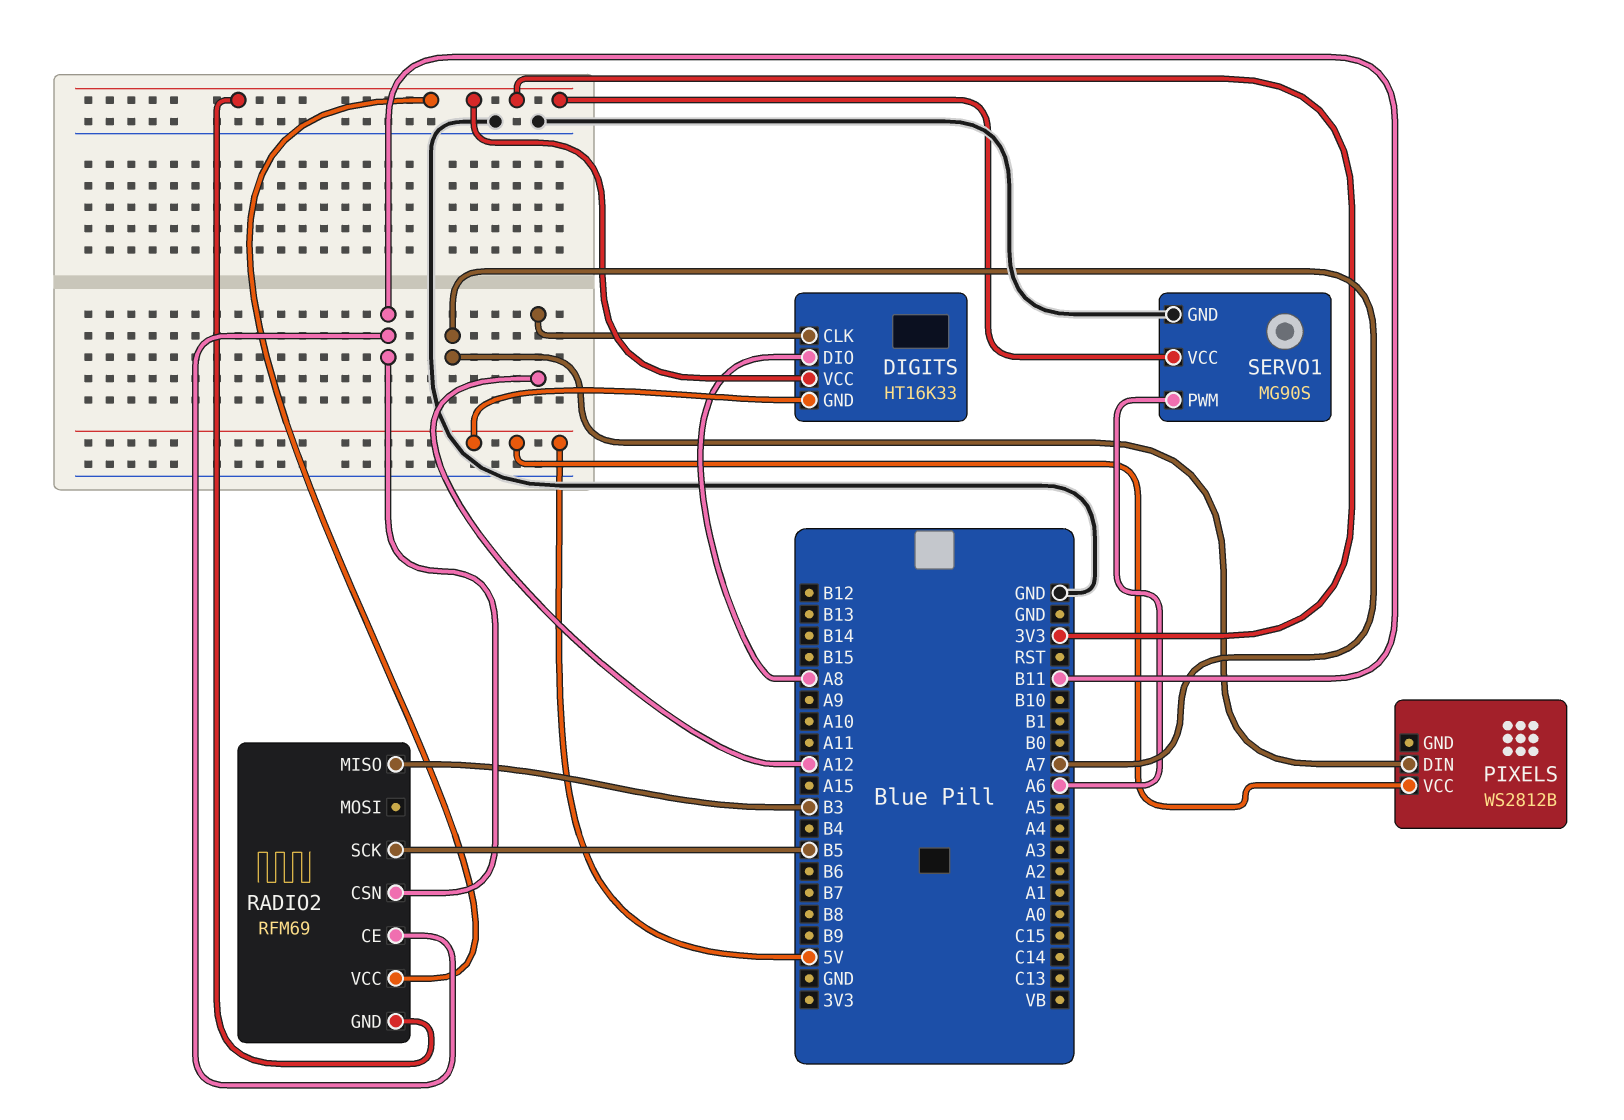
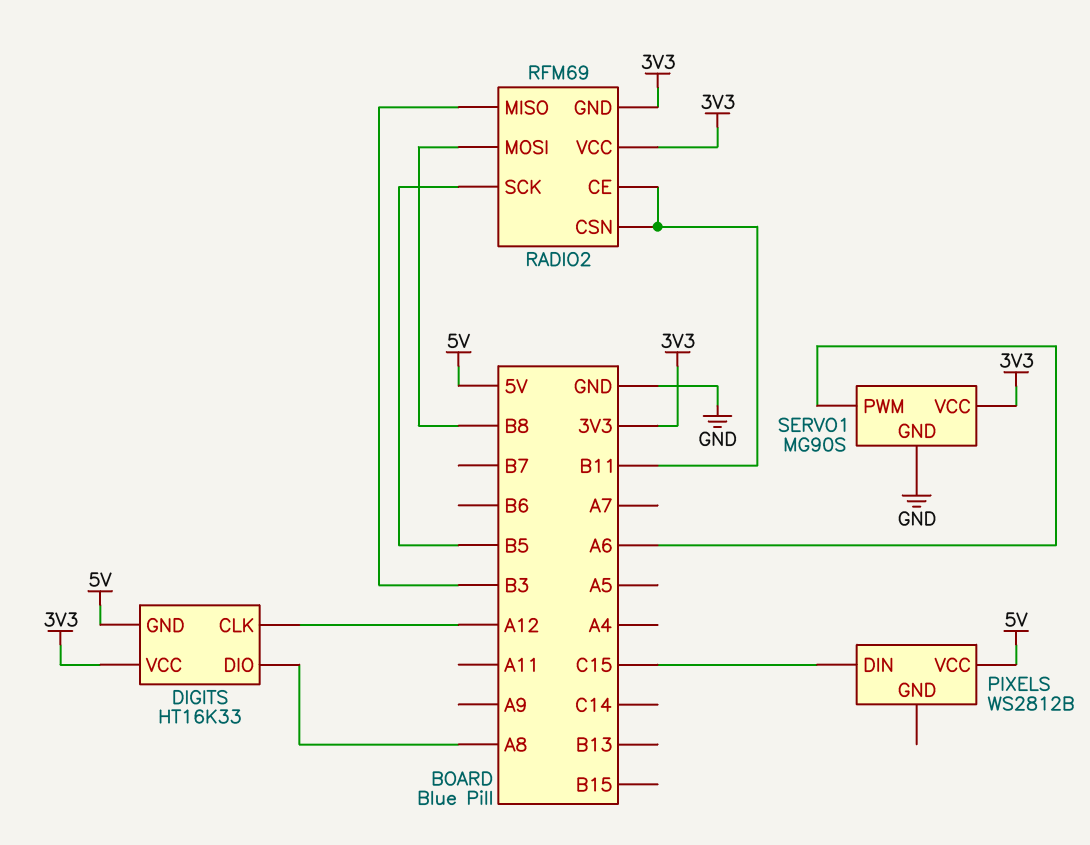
PIXELS pin DIN: A7 -> C15
RADIO2 pin MOSI: none -> B8

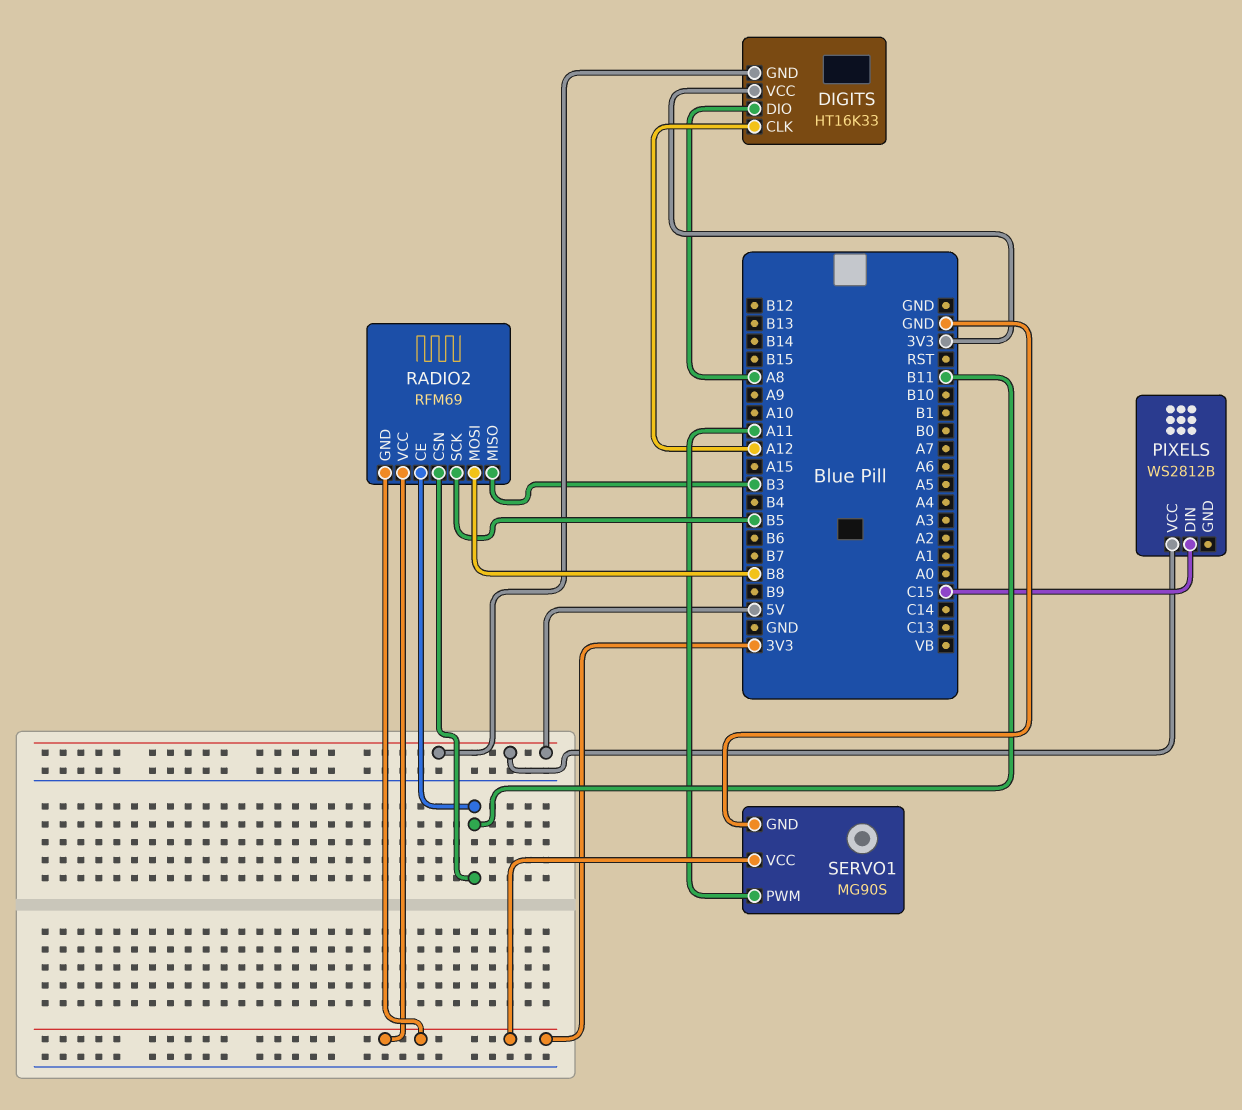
SERVO1 pin PWM: A6 -> A11

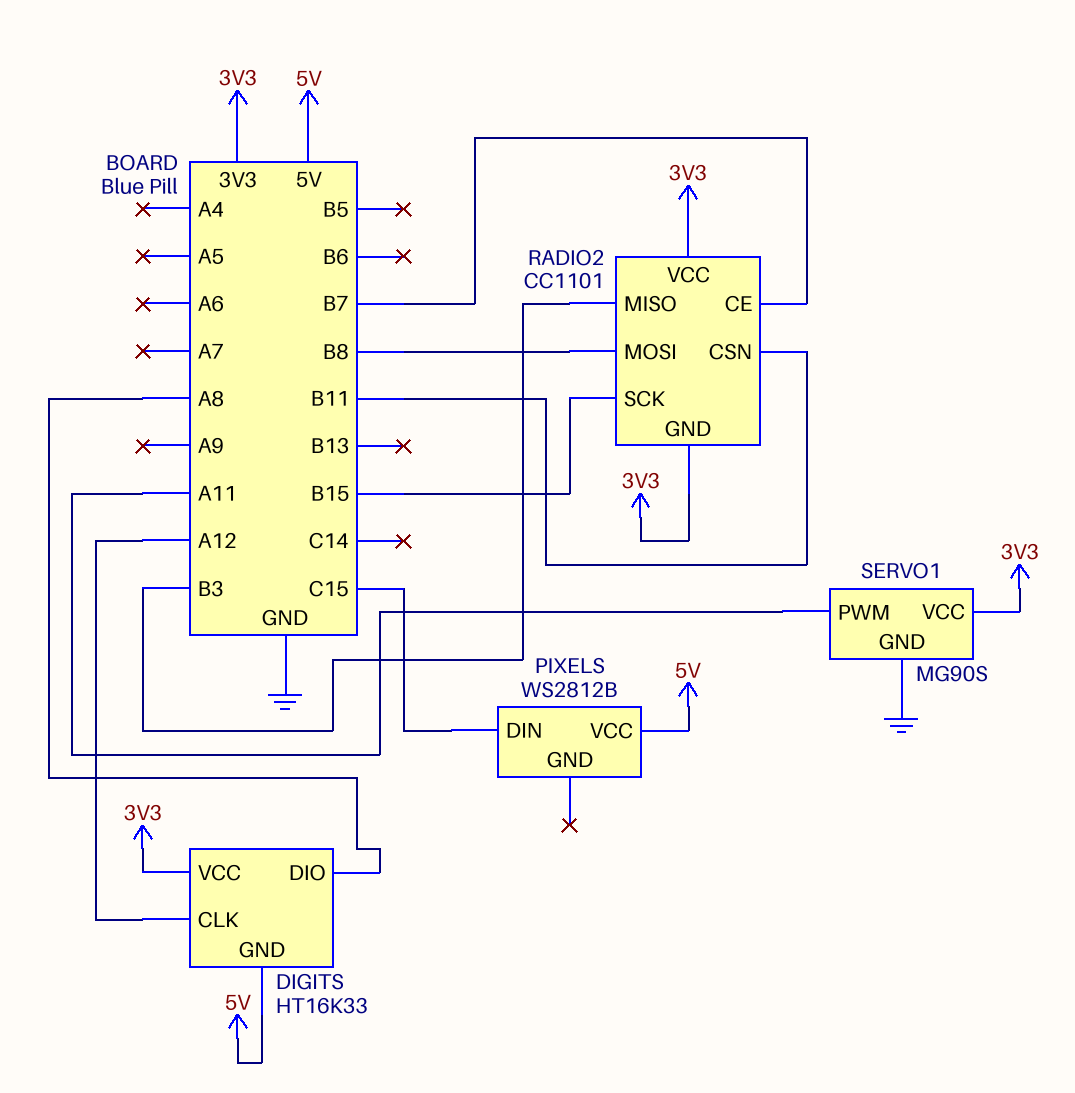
RADIO2: RFM69 -> CC1101
RADIO2 pin CE: B11 -> B7
RADIO2 pin SCK: B5 -> B15

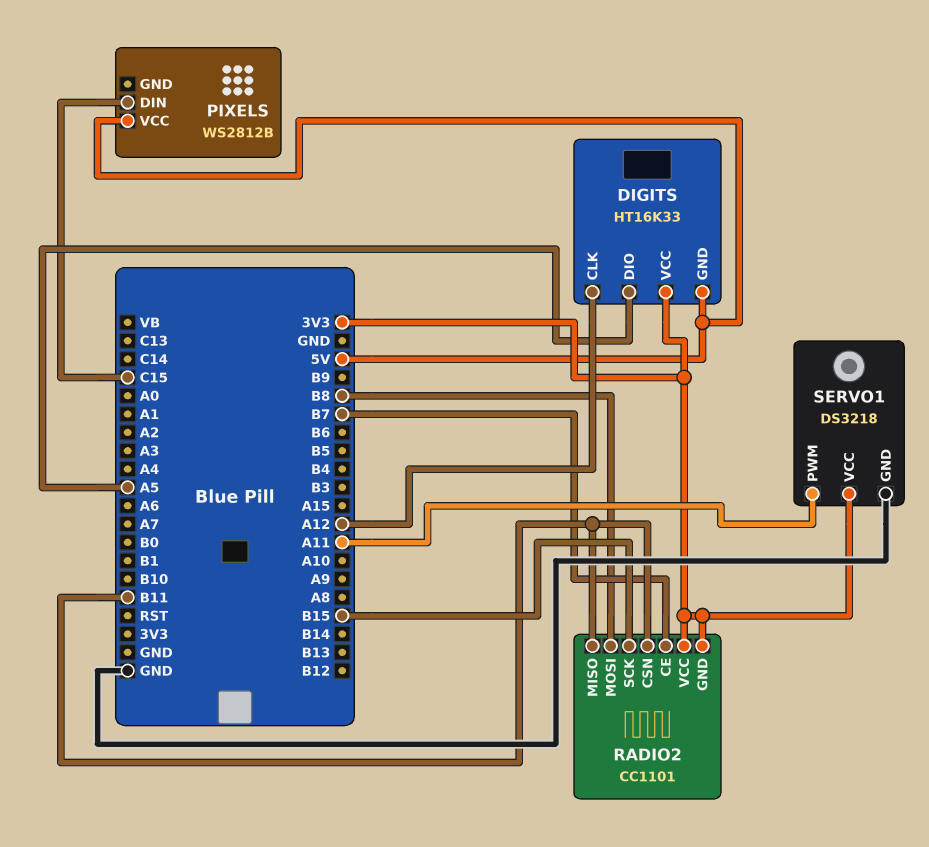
DIGITS pin DIO: A8 -> A5
RADIO2 pin MISO: B3 -> B11
SERVO1: MG90S -> DS3218

